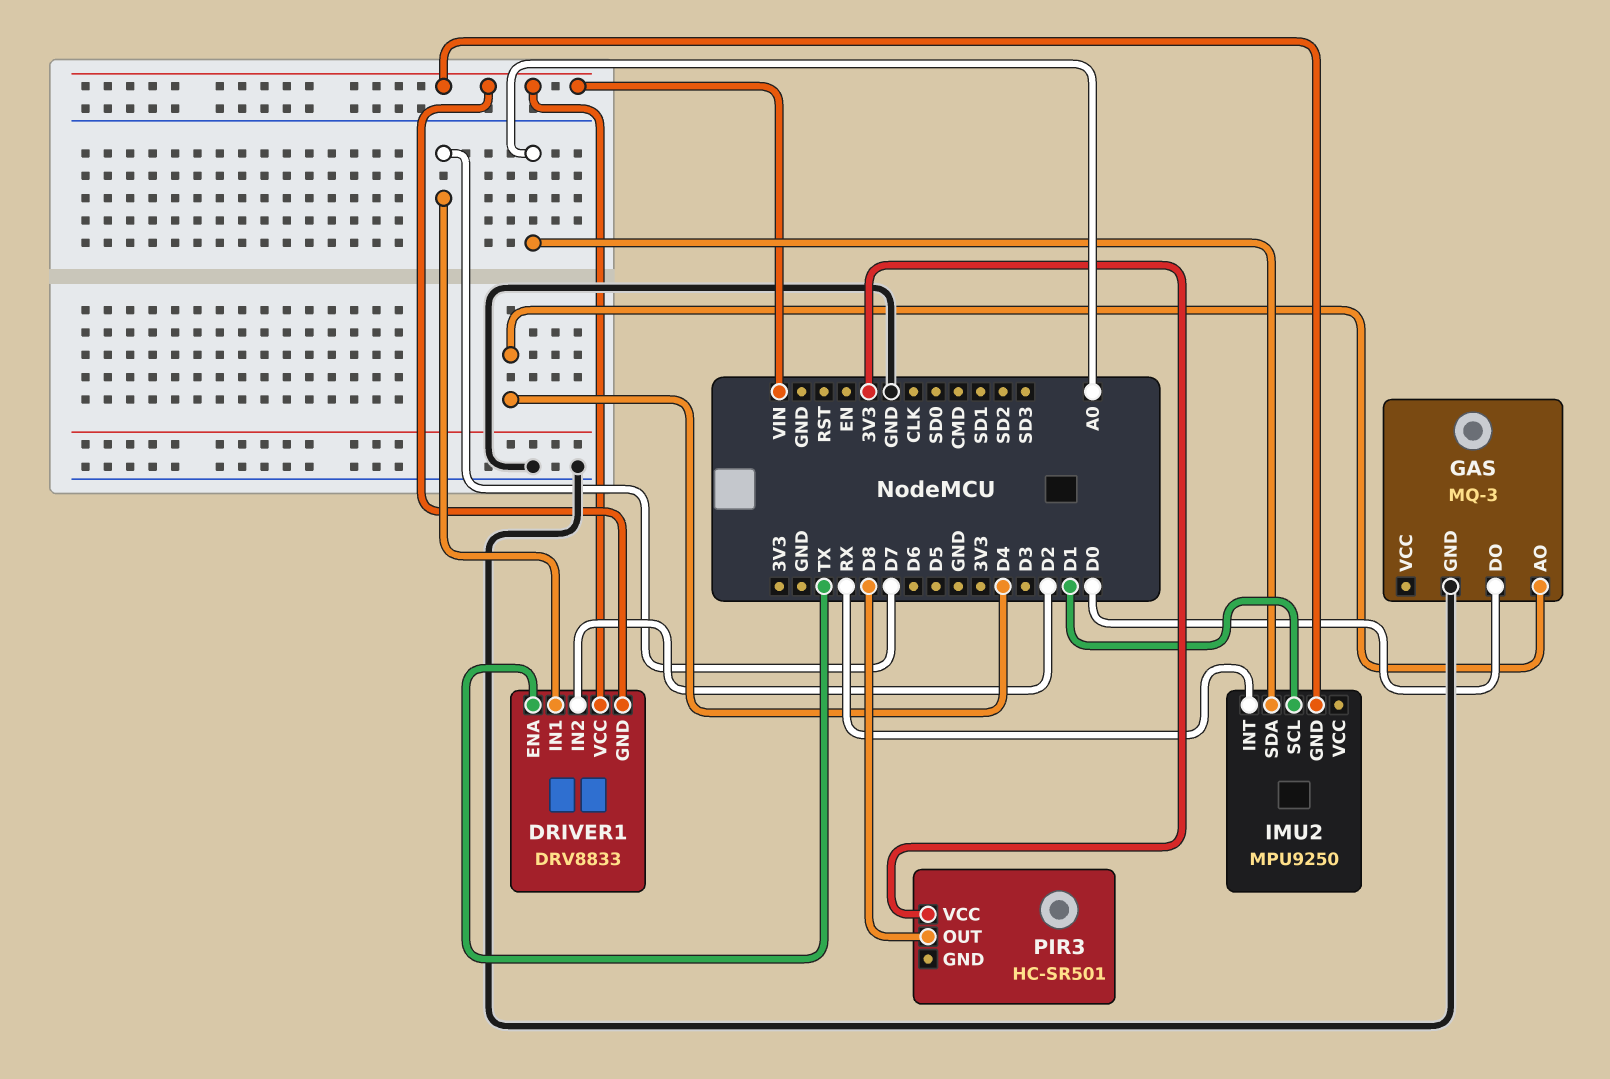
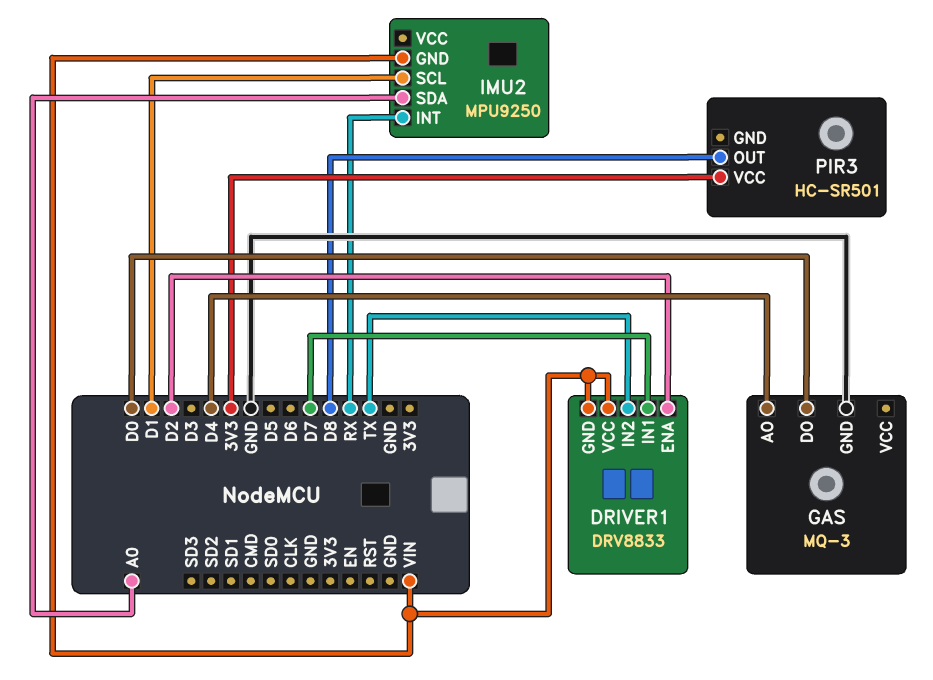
DRIVER1 pin ENA: TX -> D2
DRIVER1 pin IN2: D2 -> TX

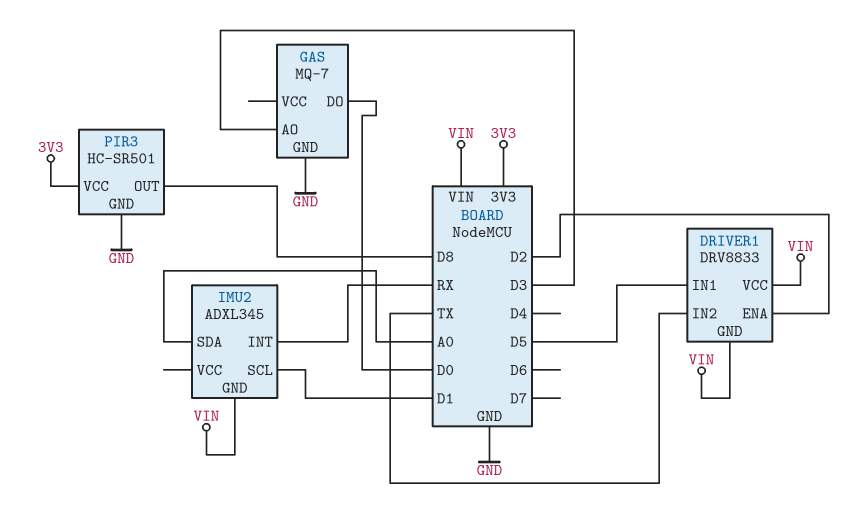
DRIVER1 pin IN1: D7 -> D5
GAS: MQ-3 -> MQ-7
GAS pin AO: D4 -> D3
IMU2: MPU9250 -> ADXL345
PIR3 pin GND: none -> GND

